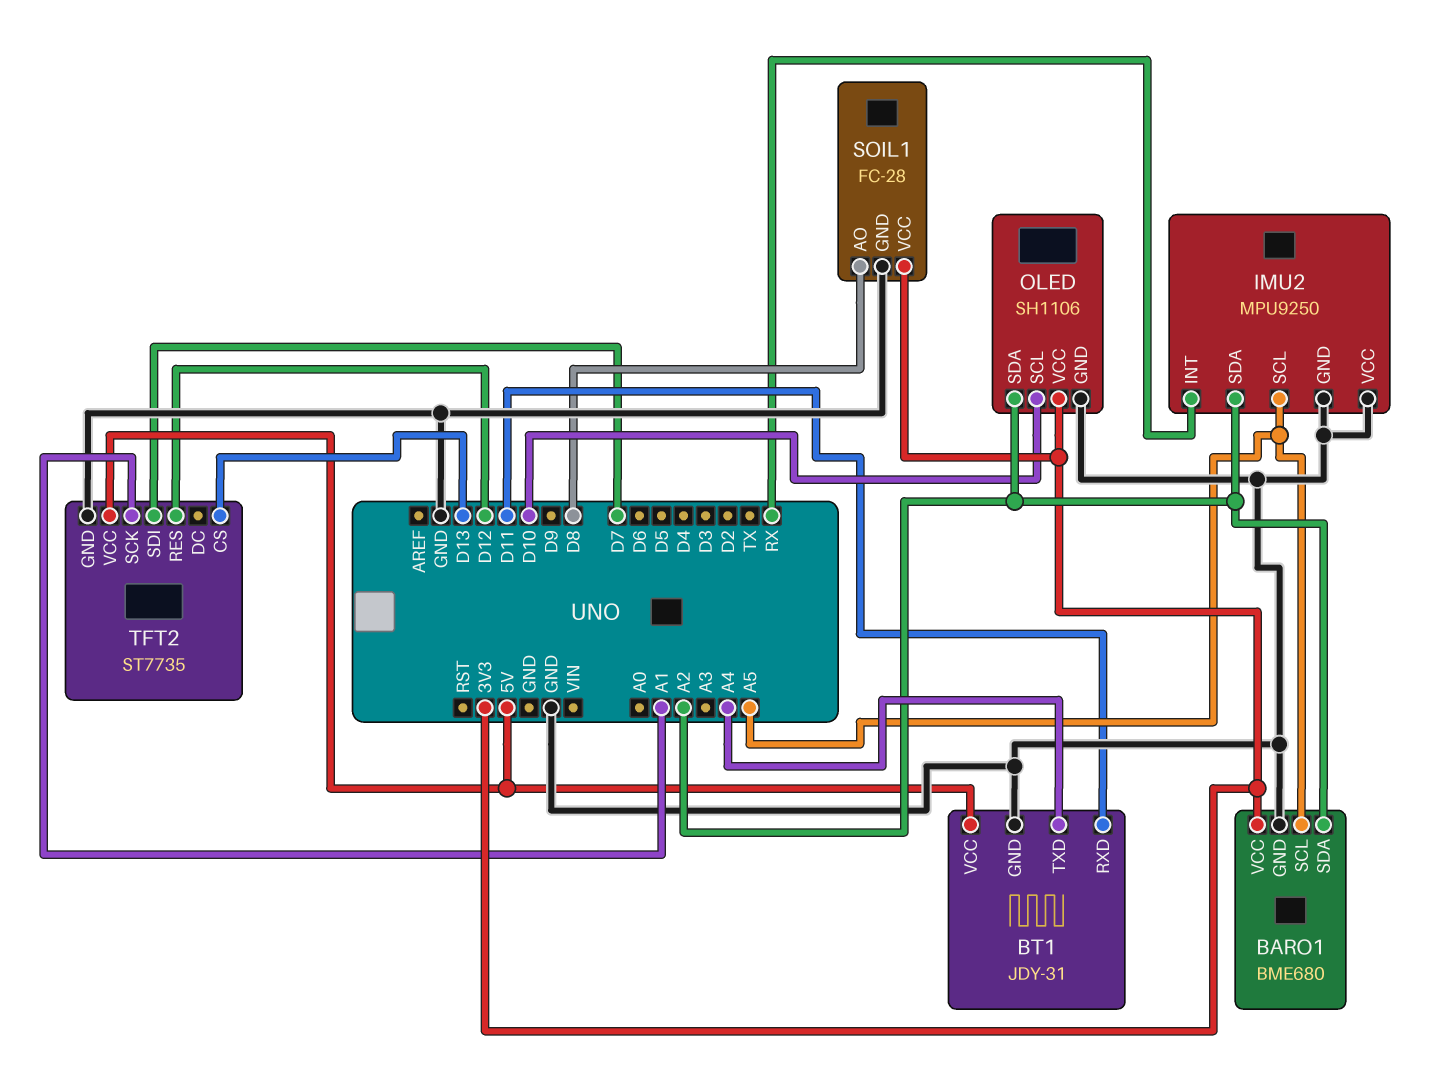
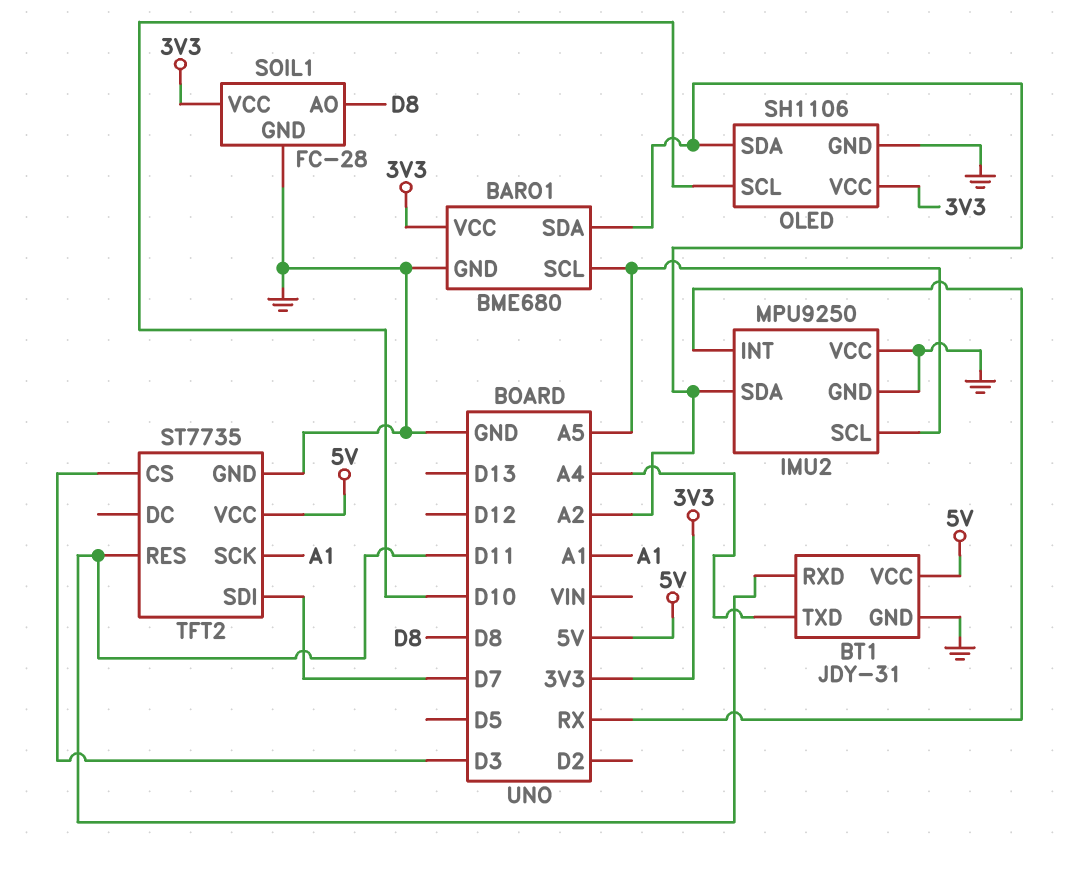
TFT2 pin CS: D13 -> D3
TFT2 pin RES: D12 -> D11

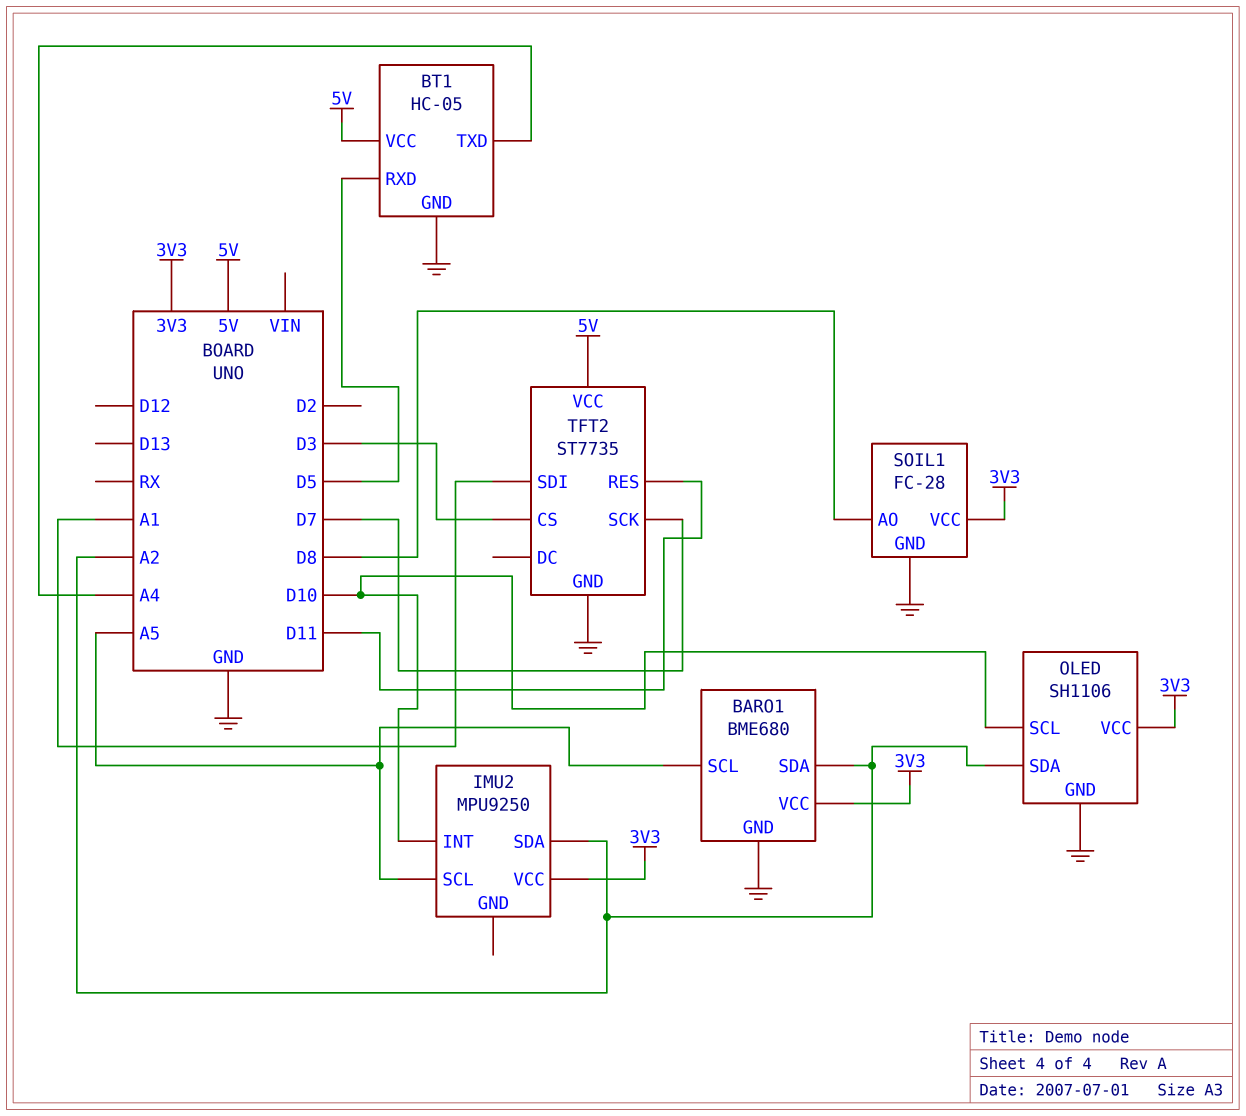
BT1: JDY-31 -> HC-05
BT1 pin RXD: D11 -> D5
IMU2 pin GND: GND -> none
IMU2 pin INT: RX -> D10
IMU2 pin VCC: GND -> 3V3
TFT2 pin SCK: A1 -> D7
TFT2 pin SDI: D7 -> A1

